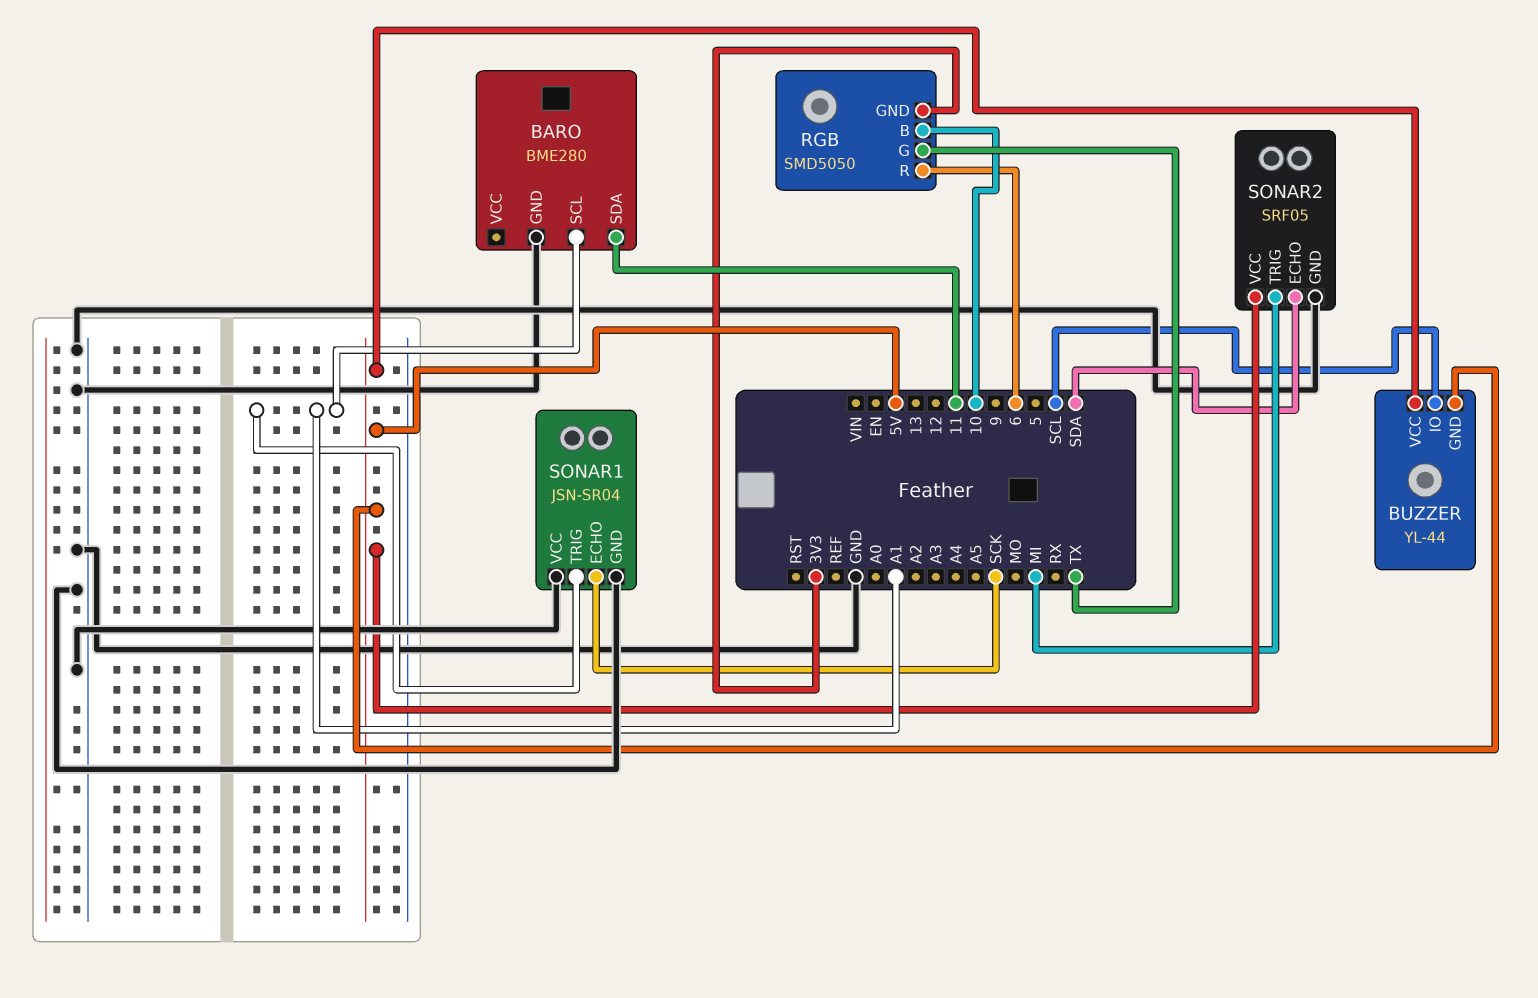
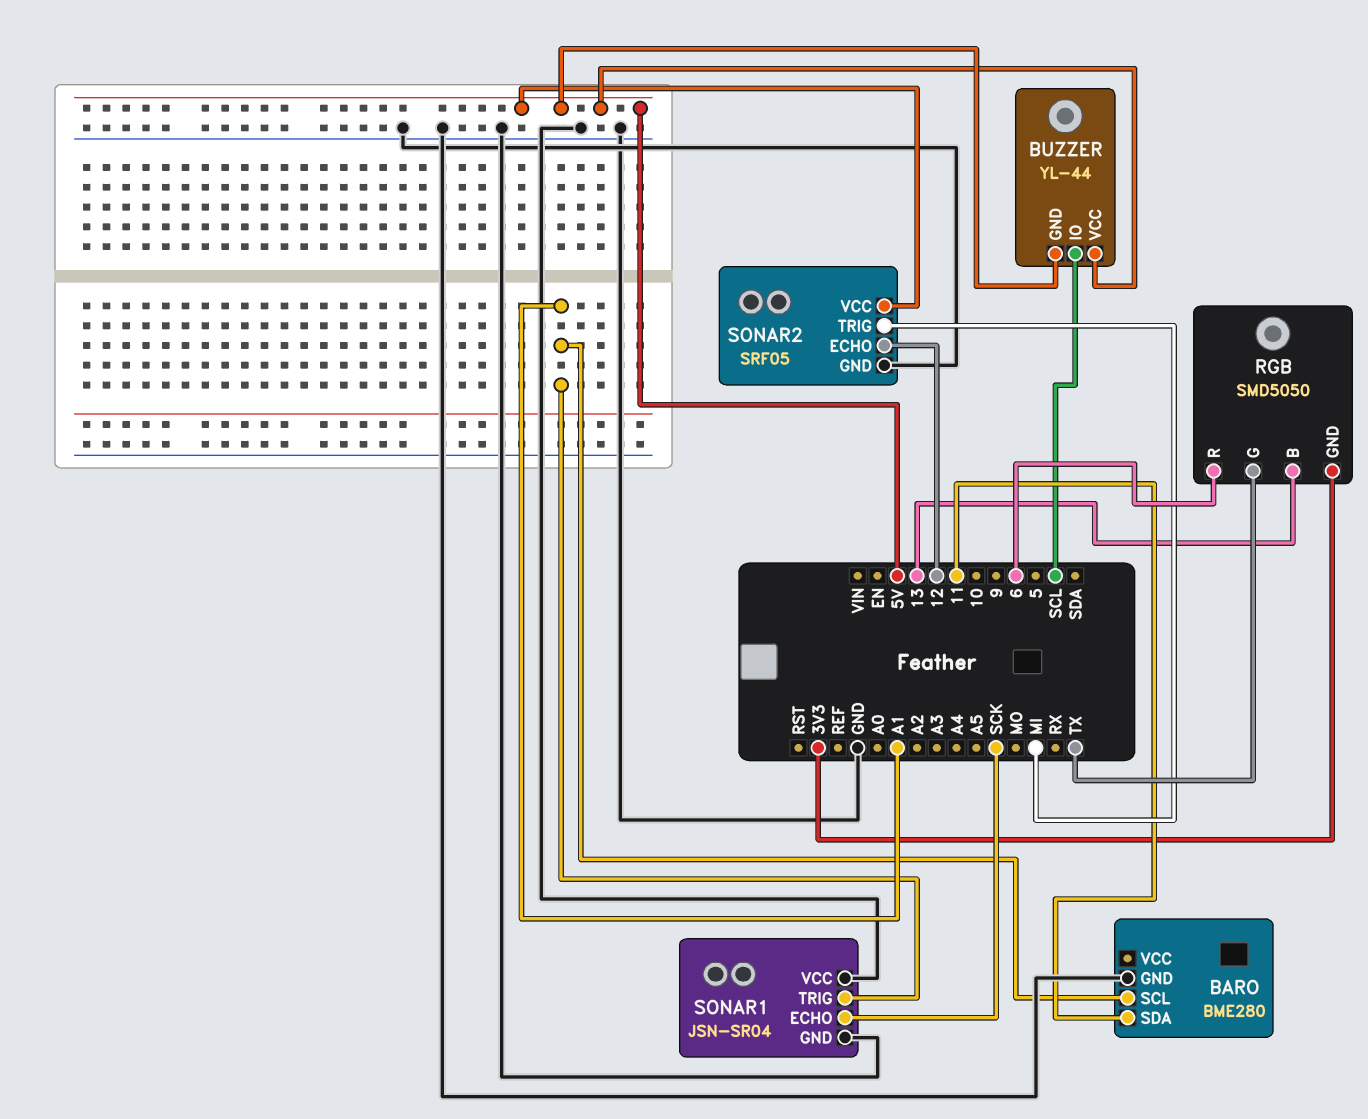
RGB pin B: 10 -> 13
SONAR2 pin ECHO: SDA -> 12

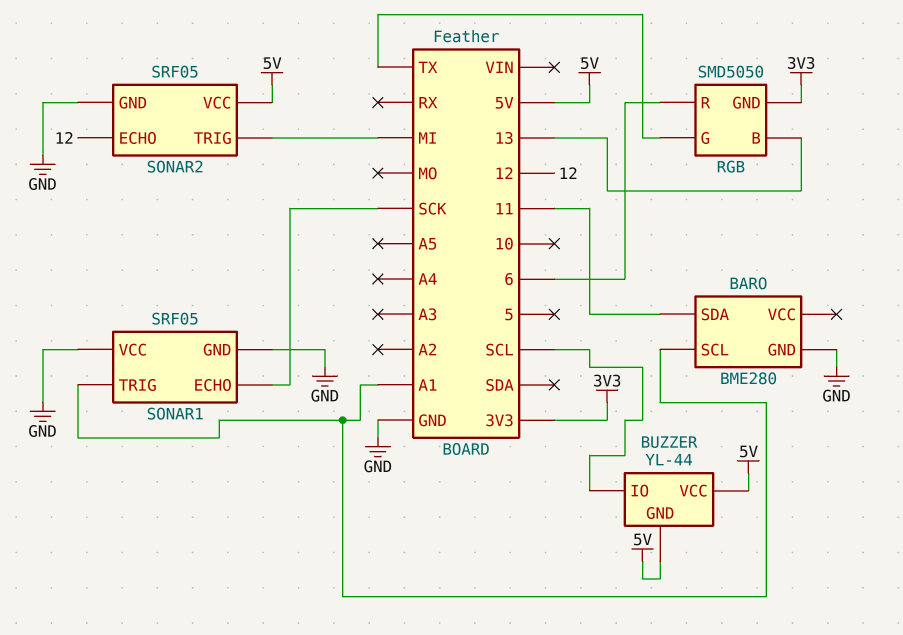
SONAR1: JSN-SR04 -> SRF05

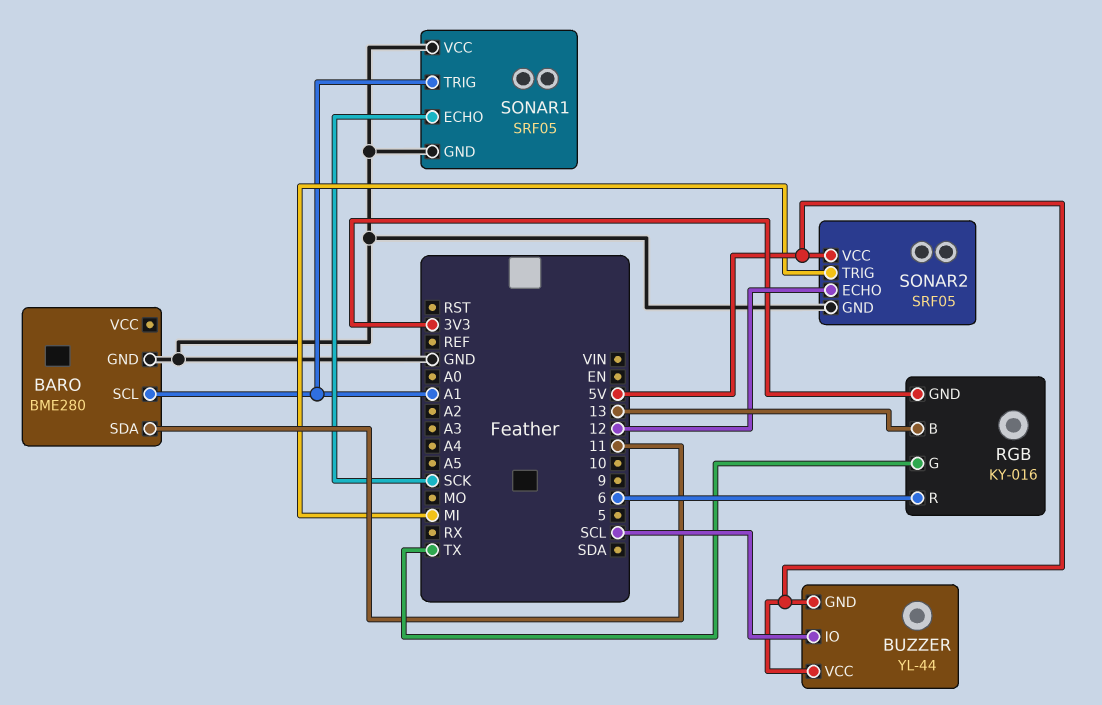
RGB: SMD5050 -> KY-016

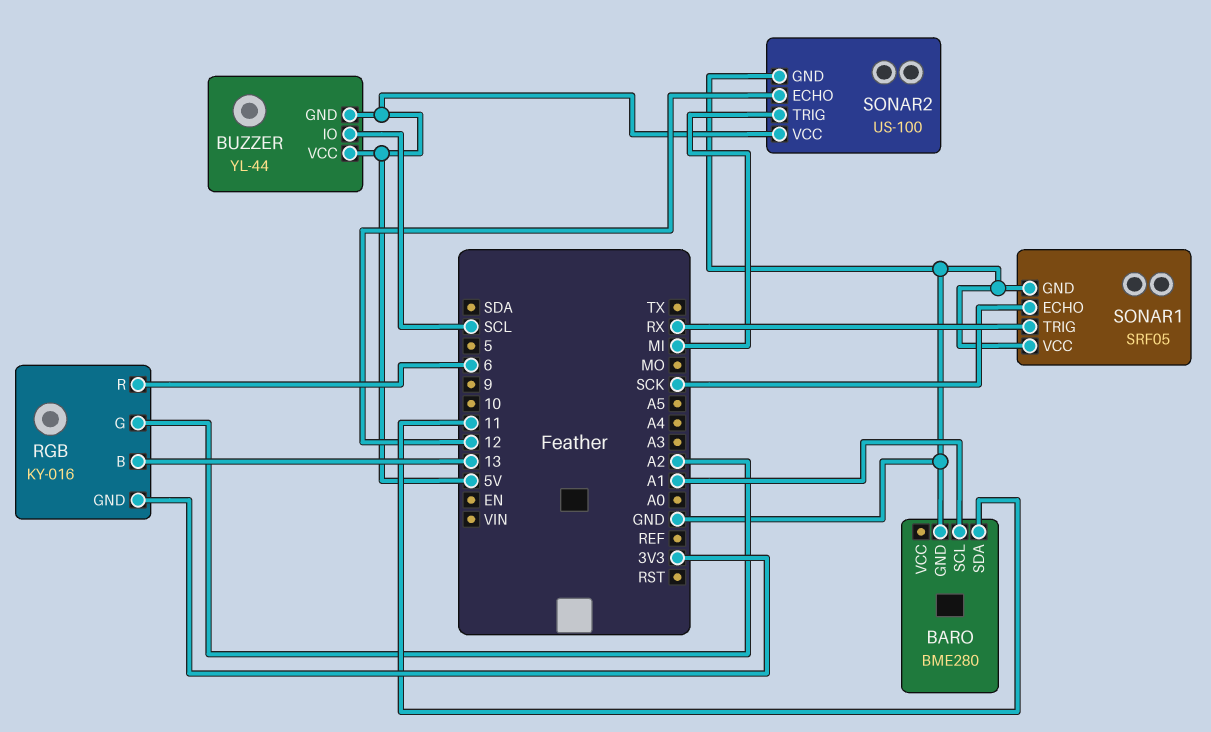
RGB pin G: TX -> A2
SONAR1 pin TRIG: A1 -> RX
SONAR2: SRF05 -> US-100

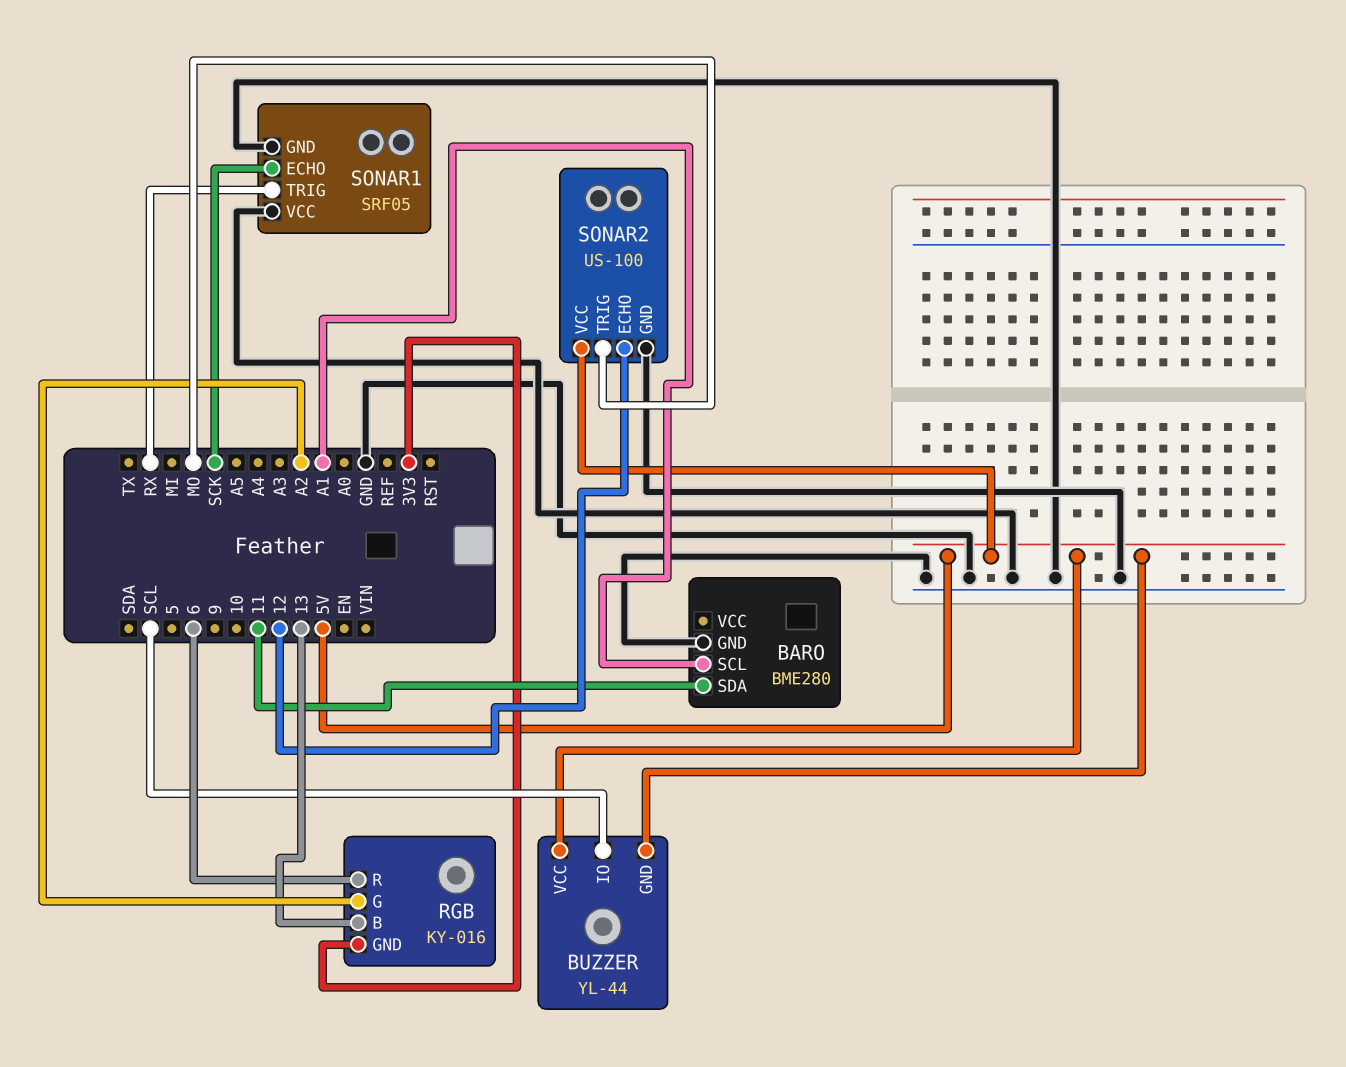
SONAR2 pin TRIG: MI -> MO

